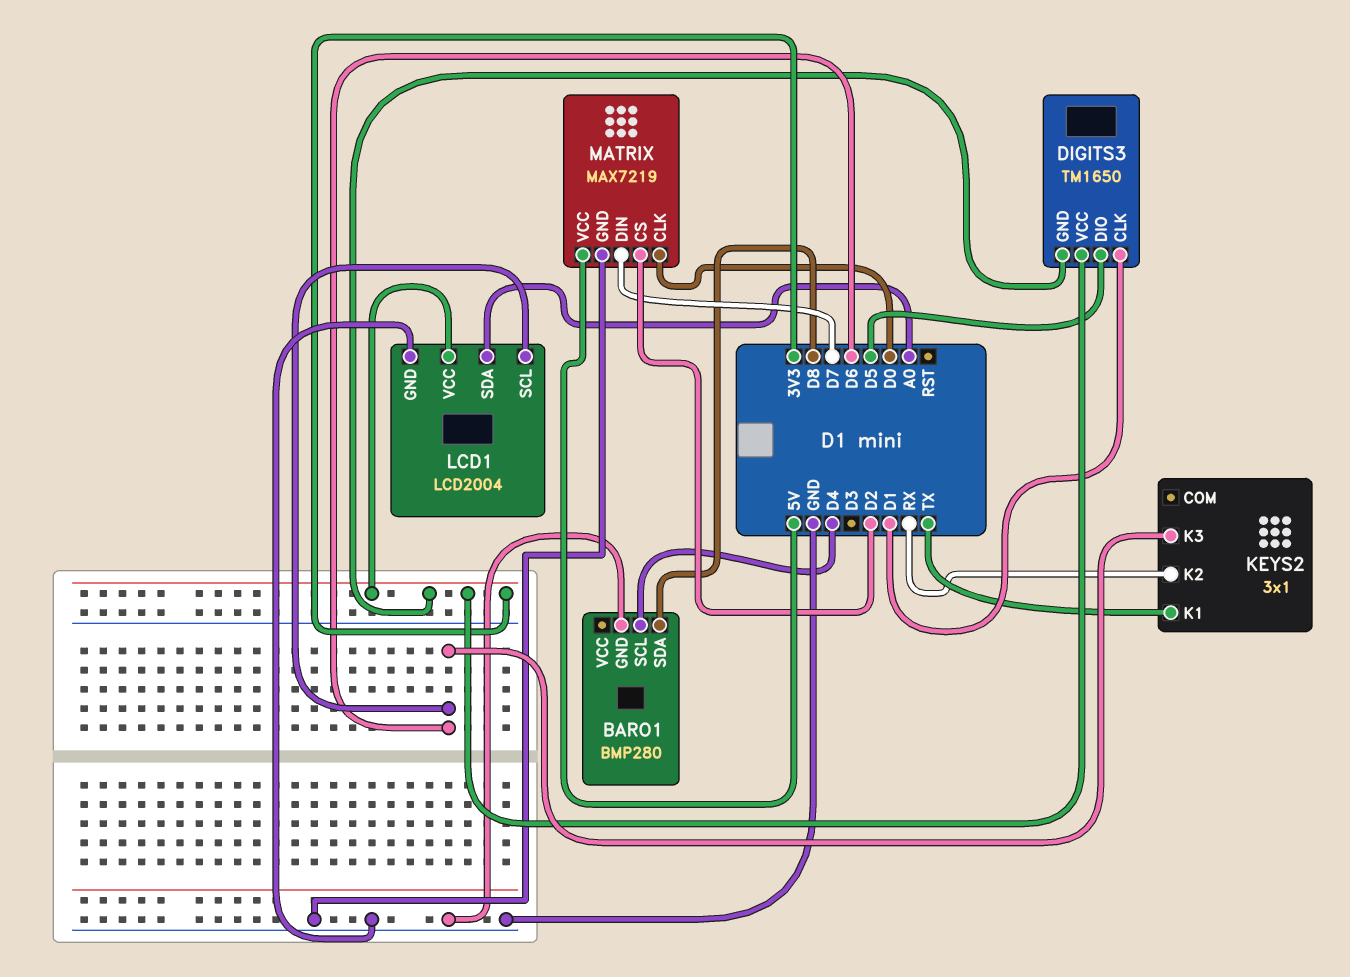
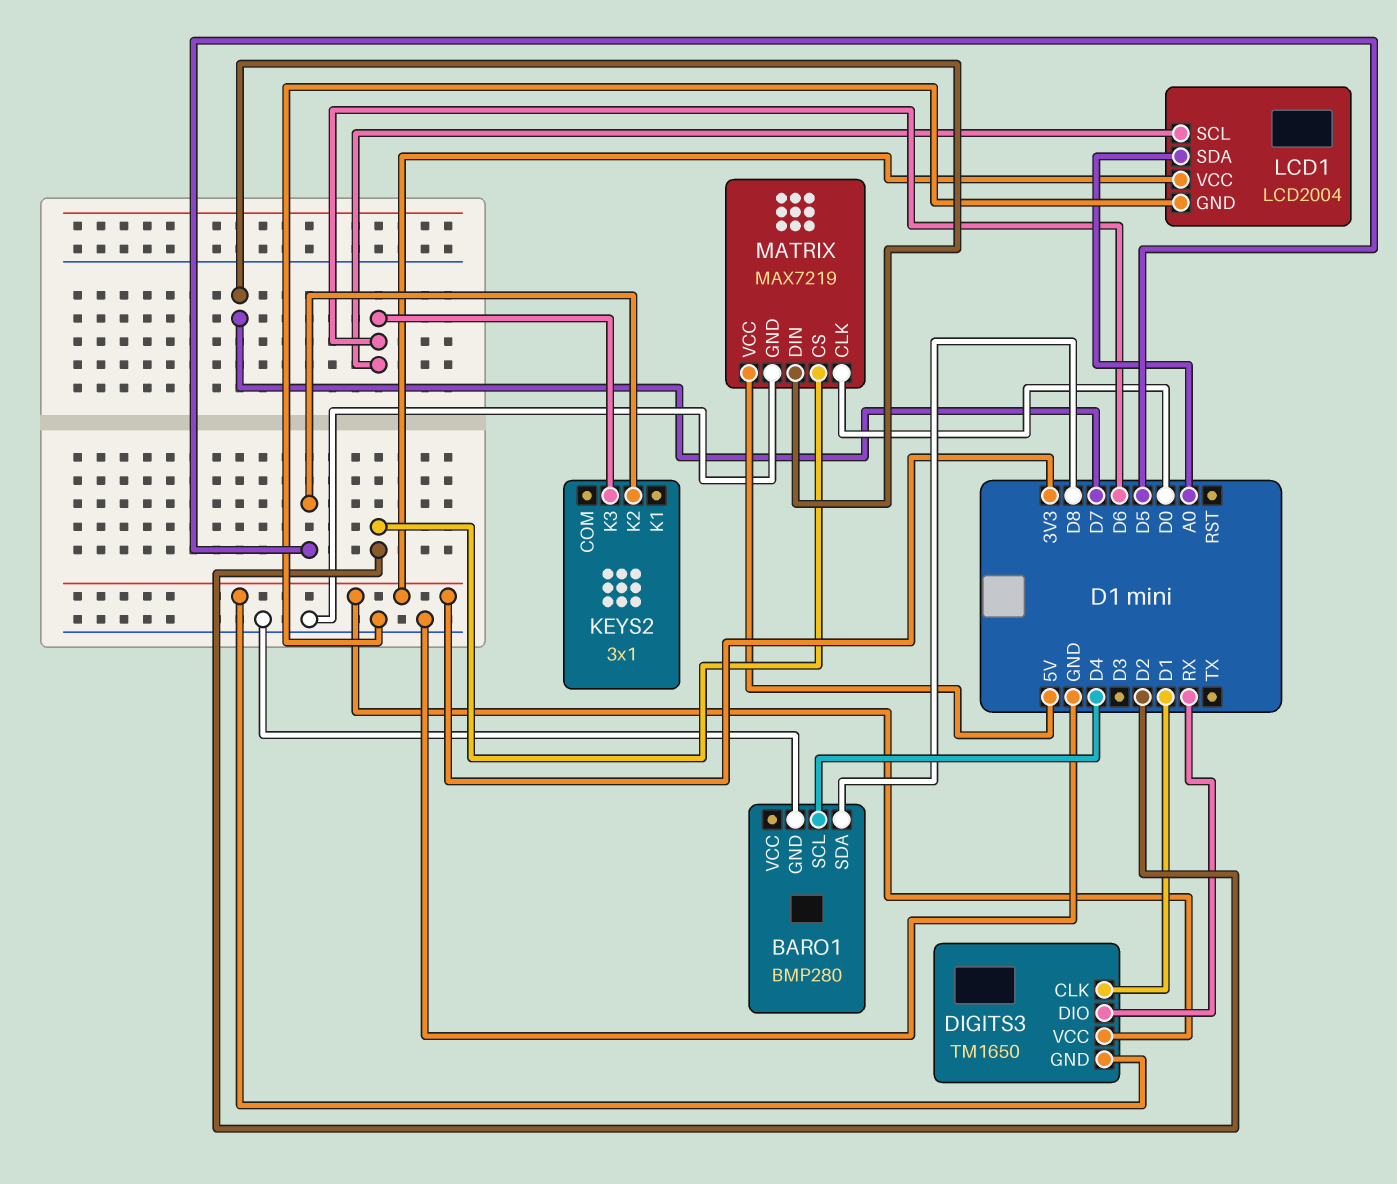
DIGITS3 pin DIO: D5 -> RX
KEYS2 pin K1: TX -> none
KEYS2 pin K2: RX -> D5

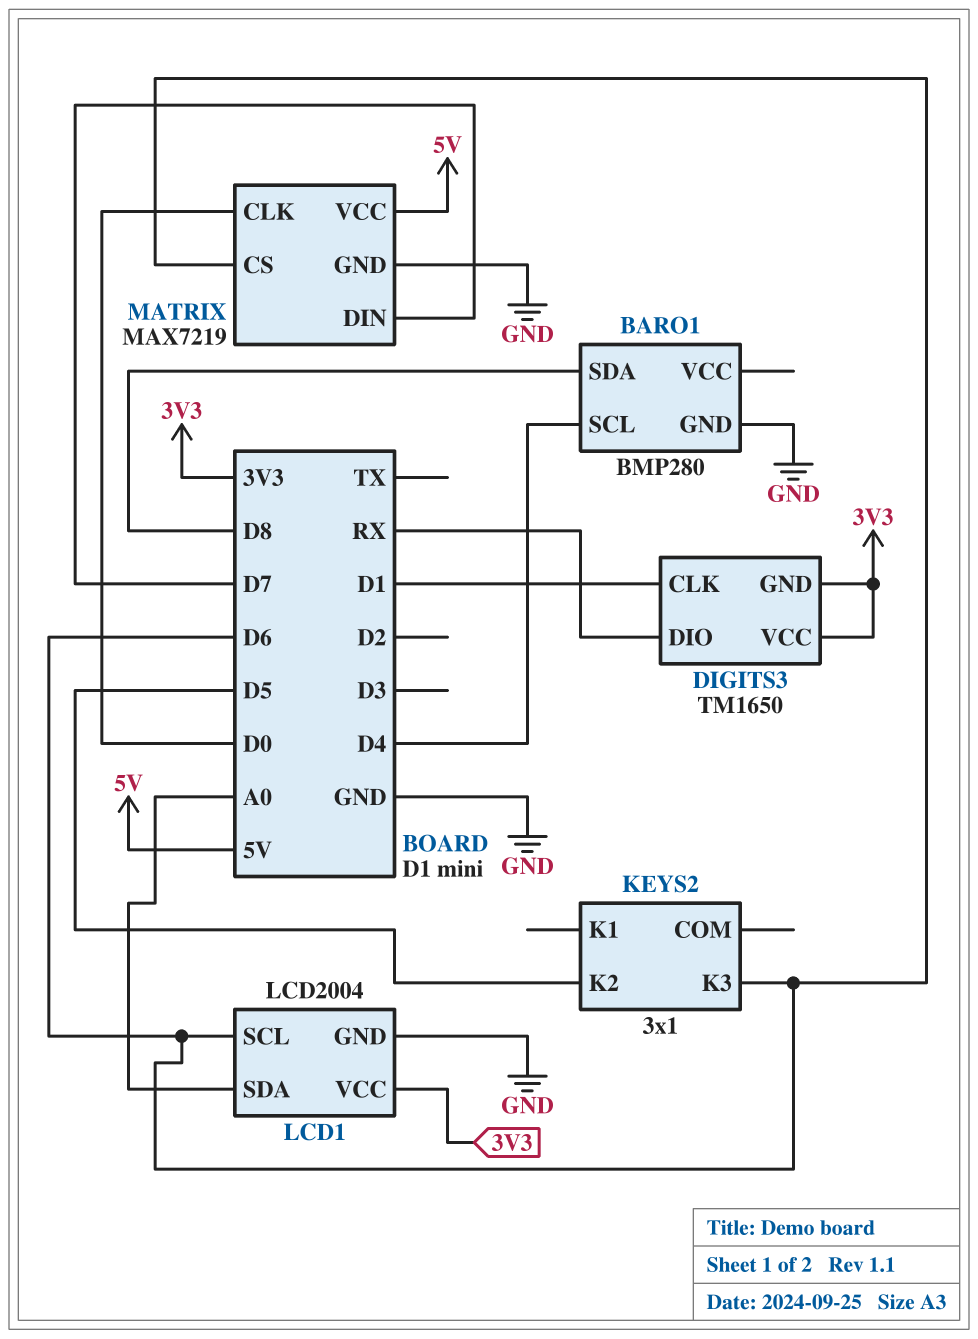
MATRIX pin CS: D2 -> D6

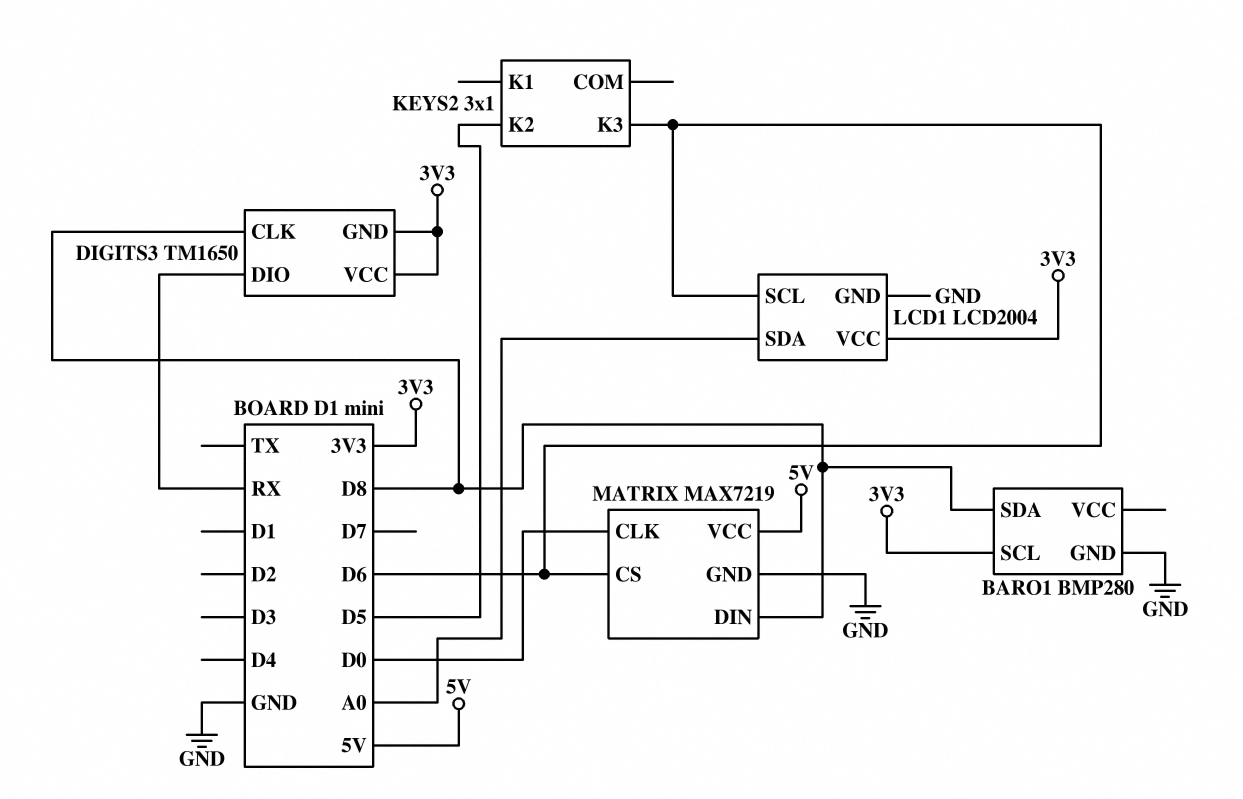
BARO1 pin SCL: D4 -> 3V3
DIGITS3 pin CLK: D1 -> D8
MATRIX pin DIN: D7 -> D8

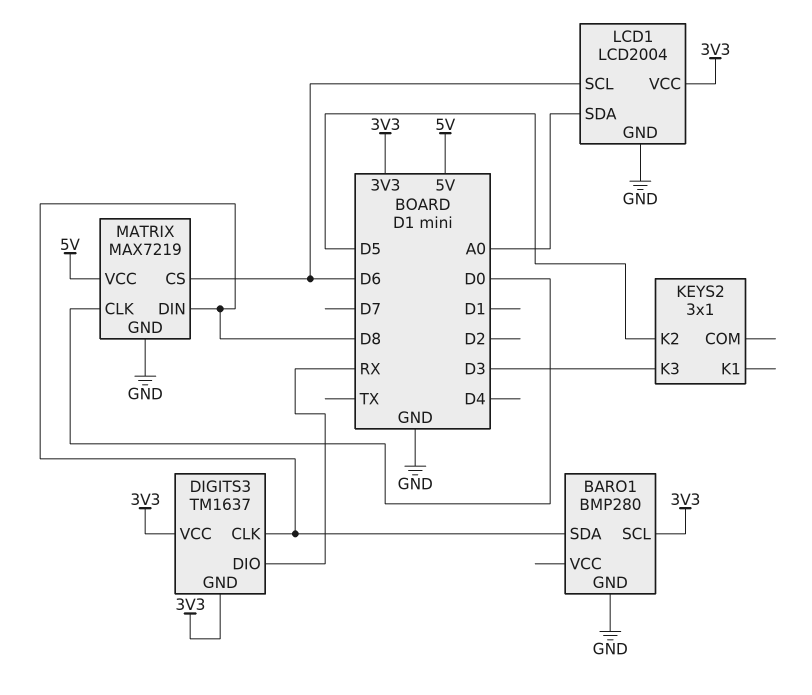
DIGITS3: TM1650 -> TM1637
KEYS2 pin K3: D6 -> D3

